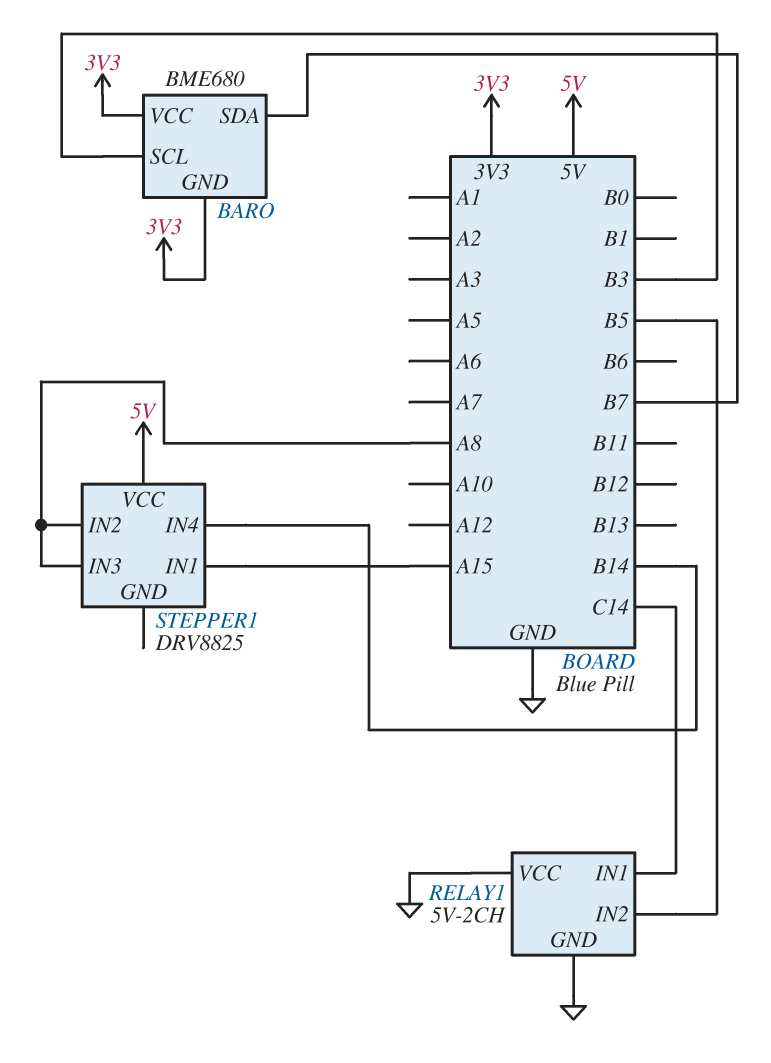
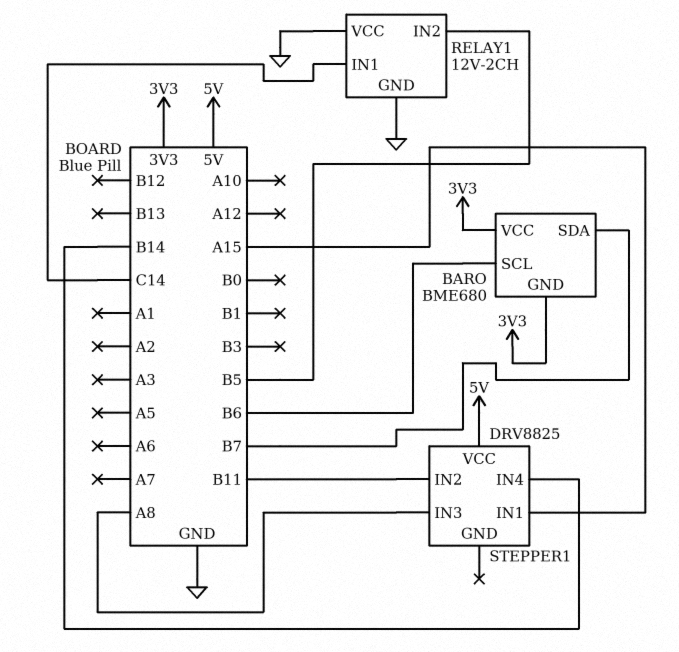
BARO pin SCL: B3 -> B6
RELAY1: 5V-2CH -> 12V-2CH
STEPPER1 pin IN2: A8 -> B11

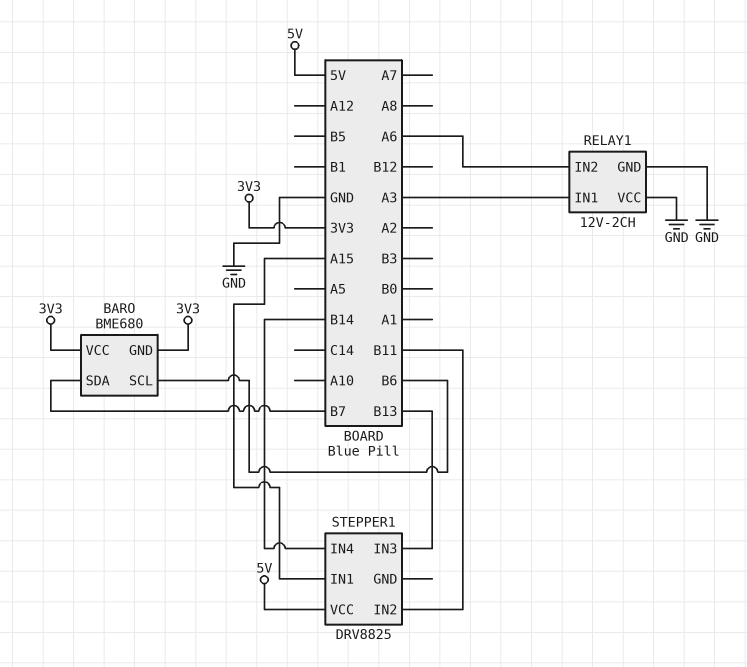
RELAY1 pin IN1: C14 -> A3
RELAY1 pin IN2: B5 -> A6
STEPPER1 pin IN3: A8 -> B13

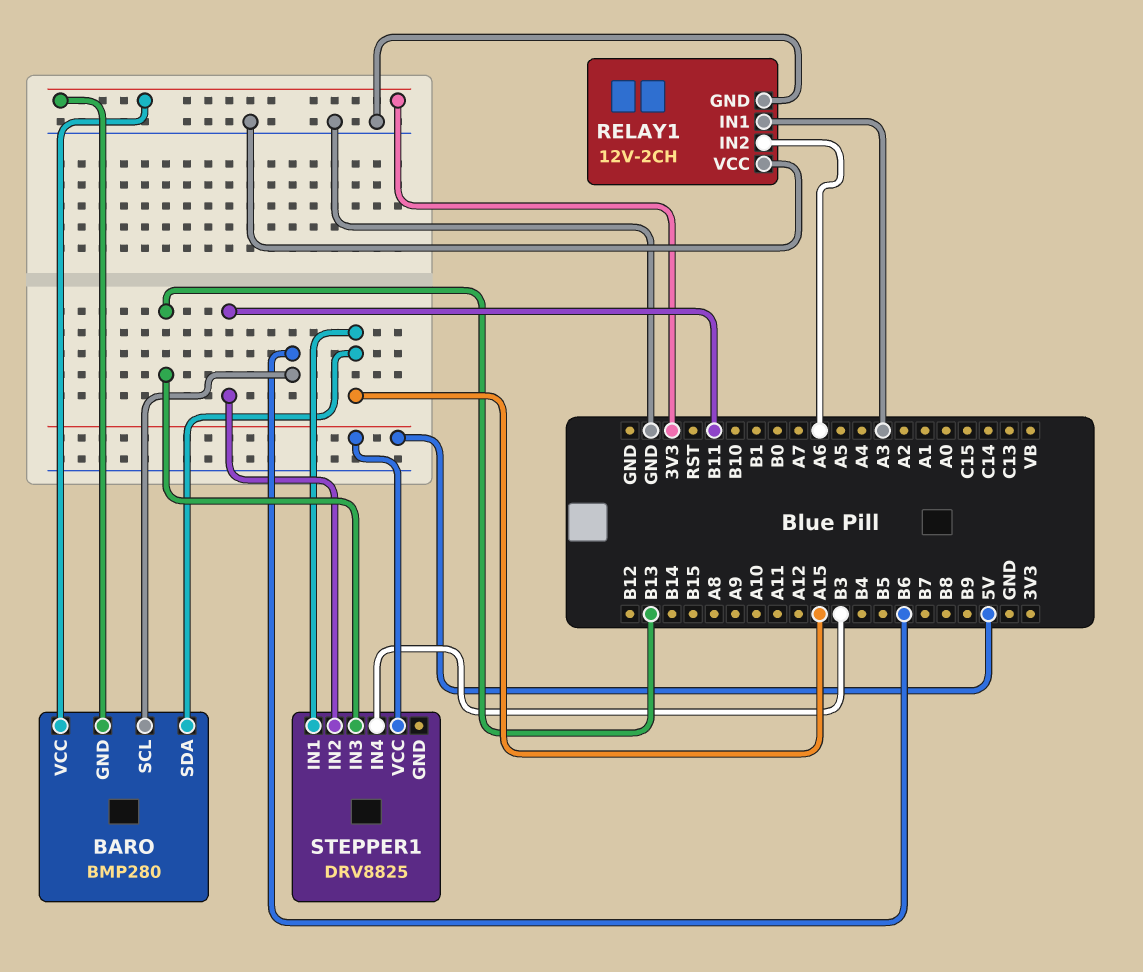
BARO: BME680 -> BMP280
BARO pin SDA: B7 -> A15
STEPPER1 pin IN4: B14 -> B3

